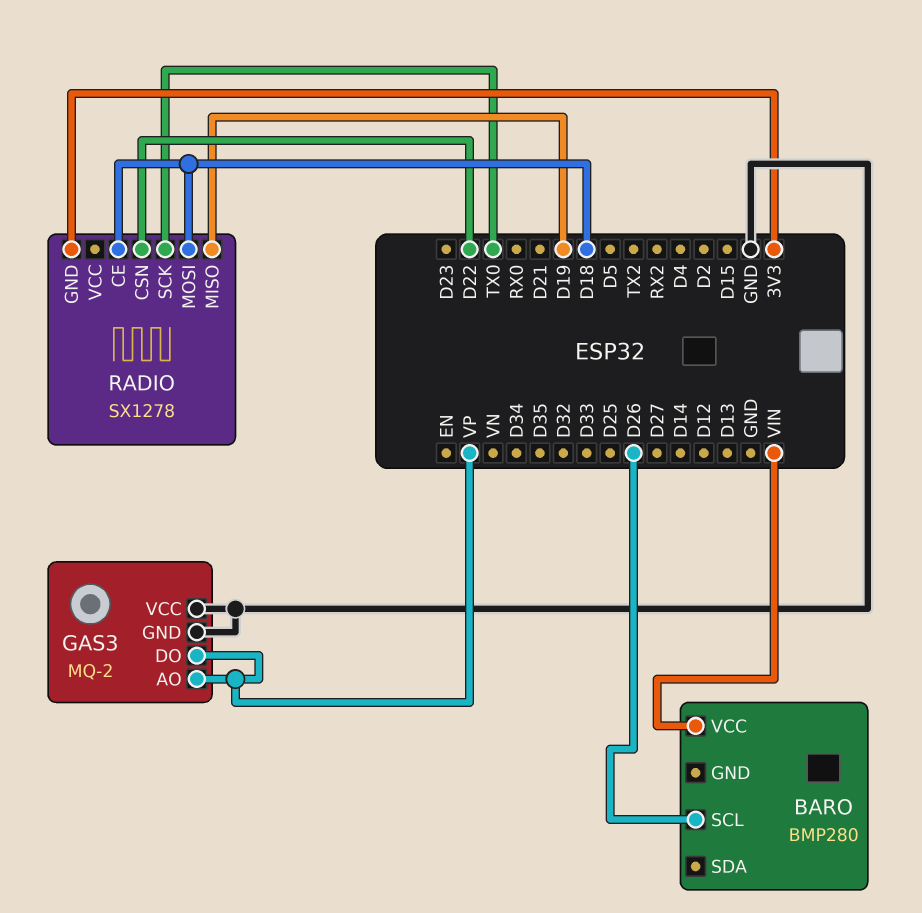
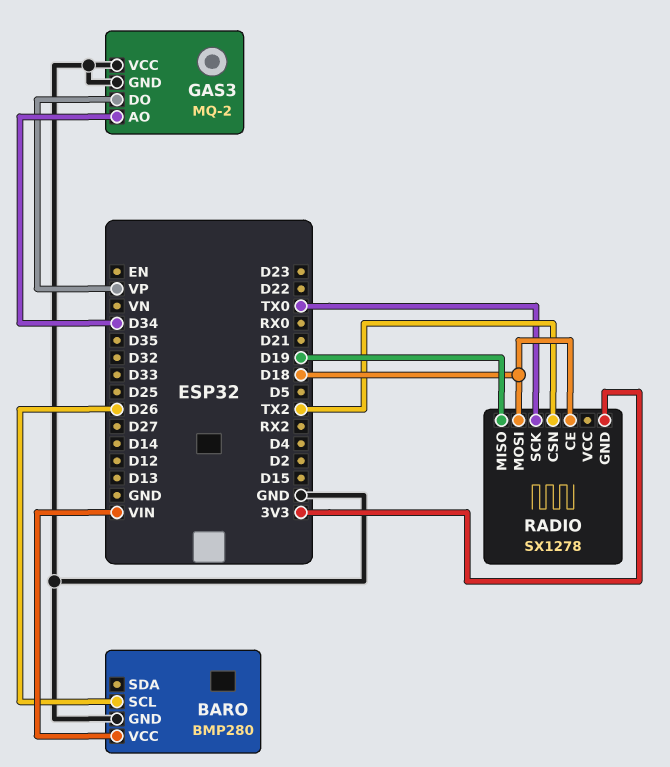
BARO pin GND: none -> GND
GAS3 pin AO: VP -> D34
RADIO pin CSN: D22 -> TX2

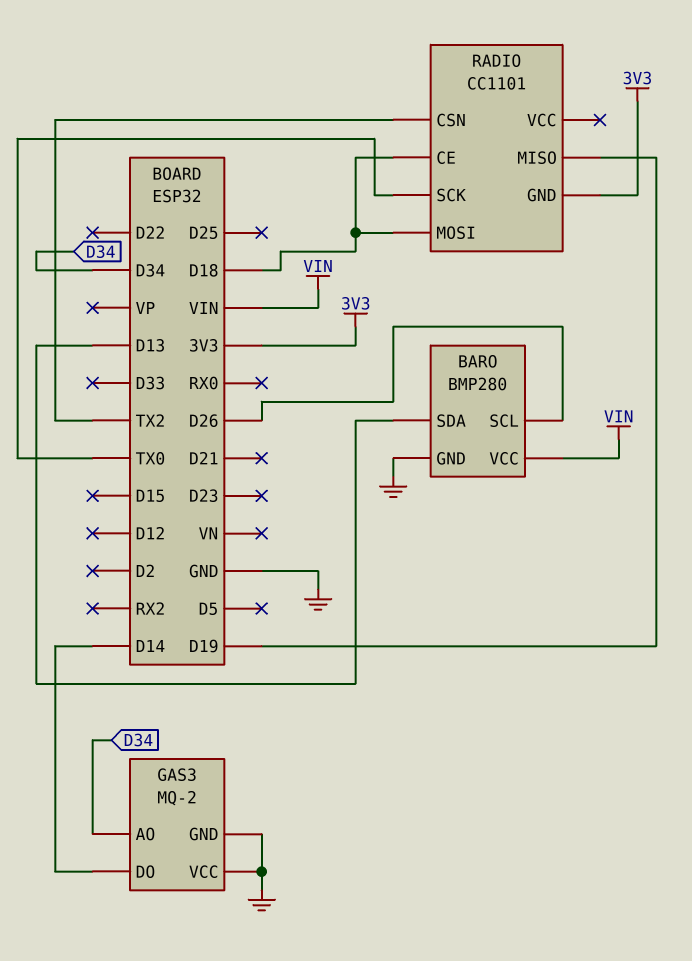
BARO pin SDA: none -> D13
GAS3 pin DO: VP -> D14
RADIO: SX1278 -> CC1101

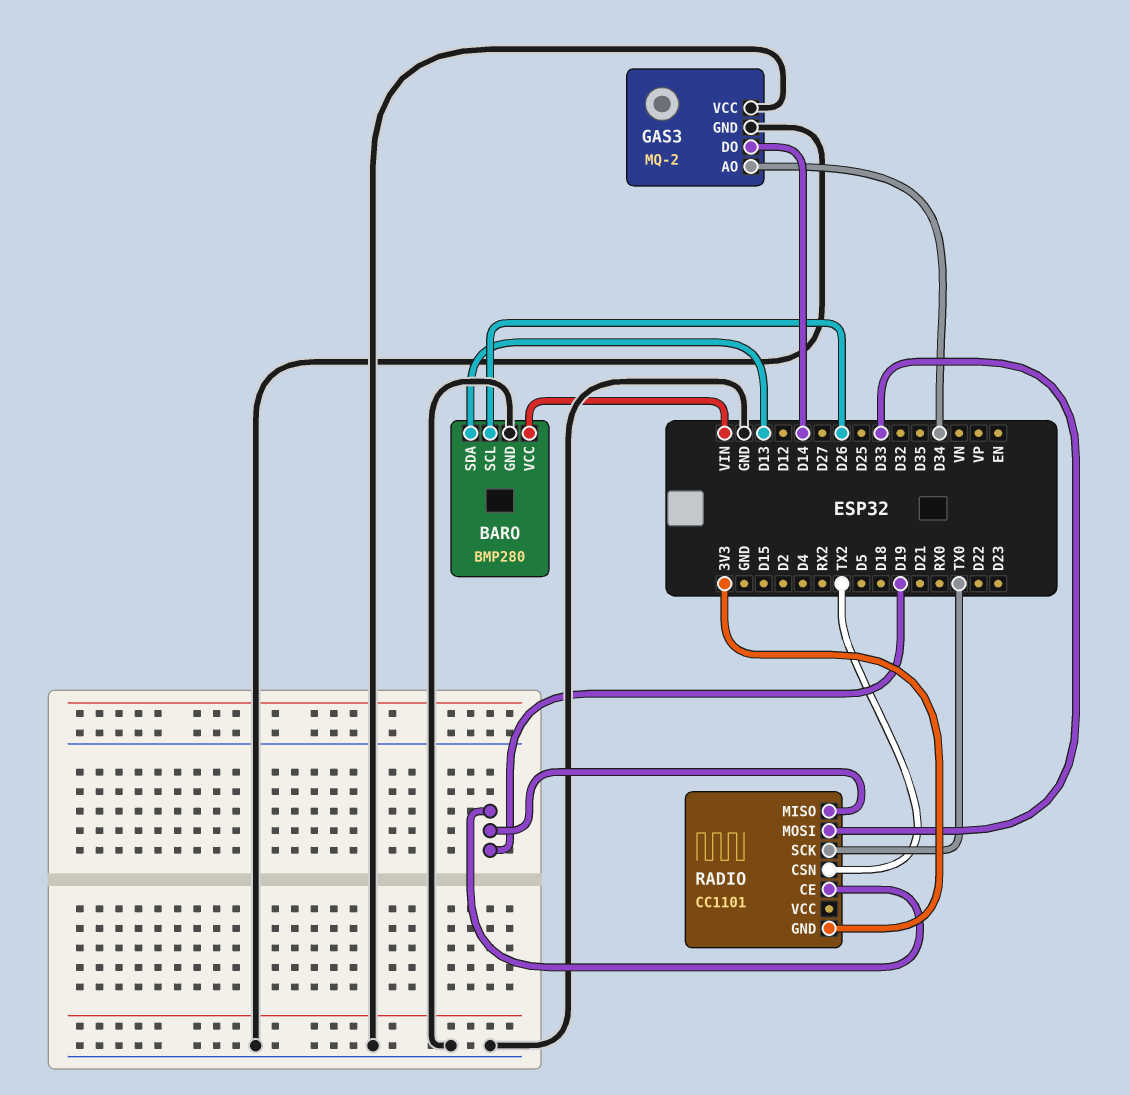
RADIO pin CE: D18 -> D19
RADIO pin MOSI: D18 -> D33

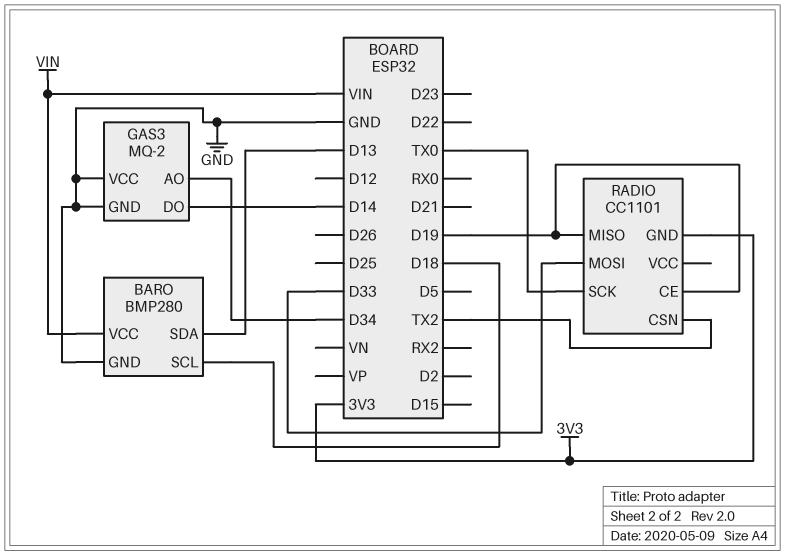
BARO pin SCL: D26 -> D18

